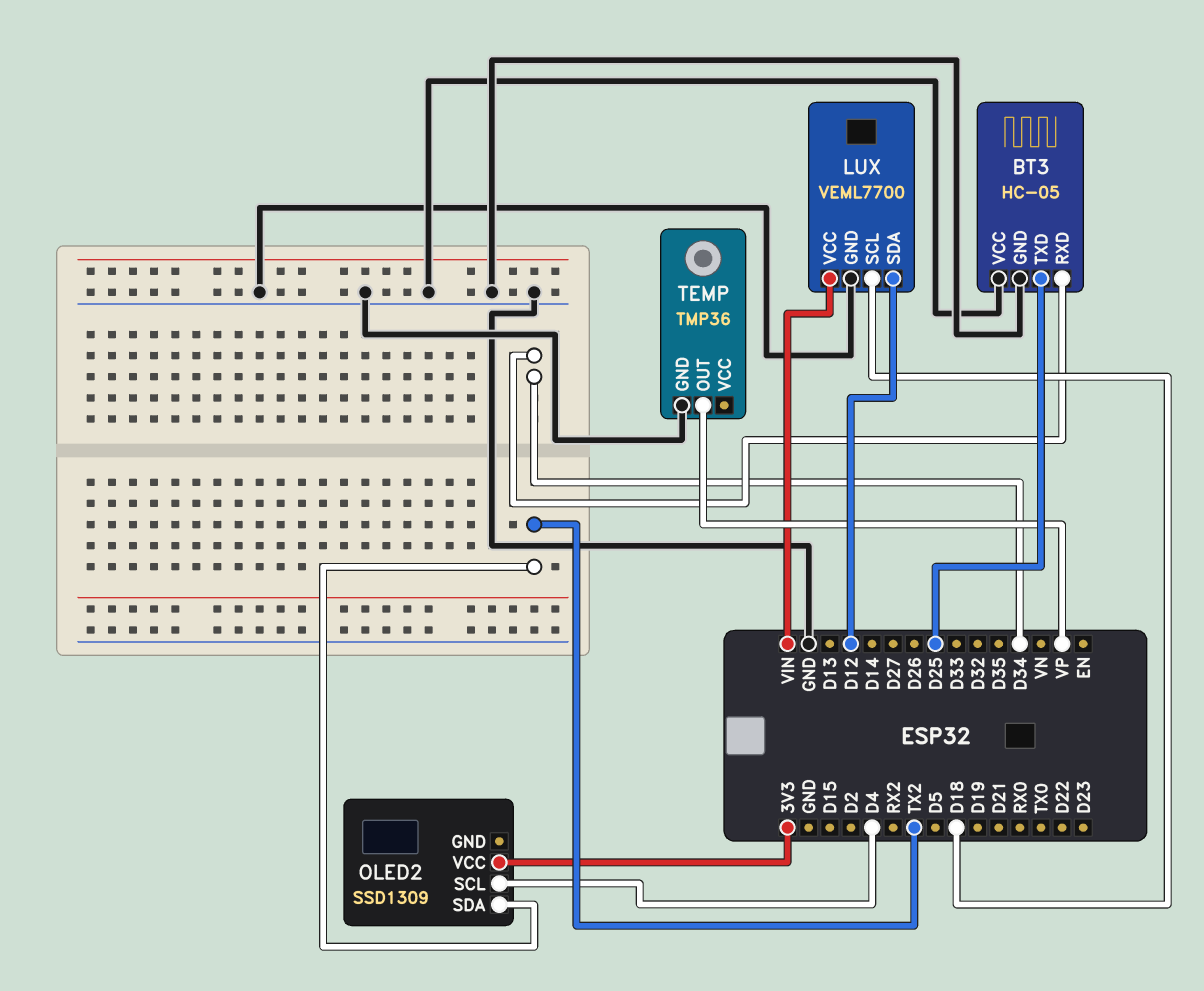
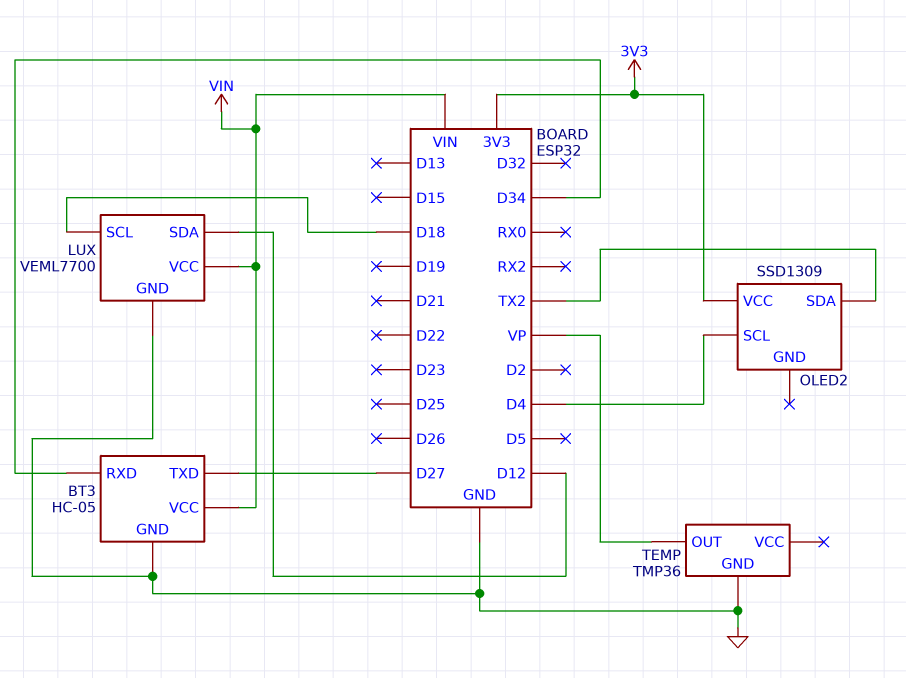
BT3 pin TXD: D25 -> D27
BT3 pin VCC: GND -> VIN

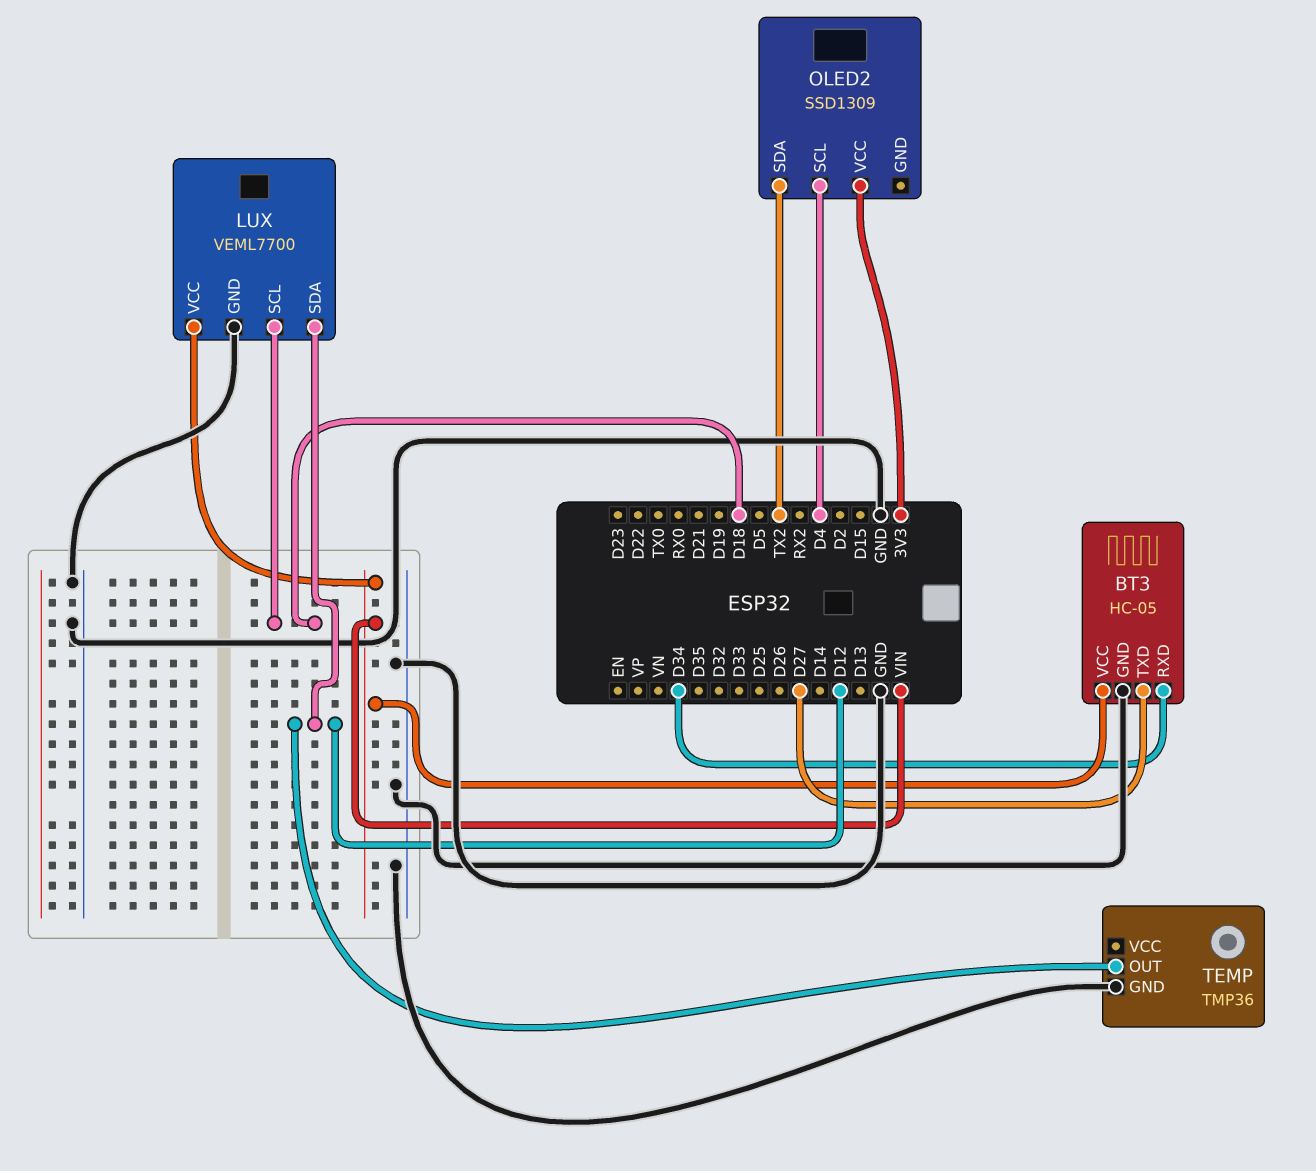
TEMP pin OUT: VP -> D12

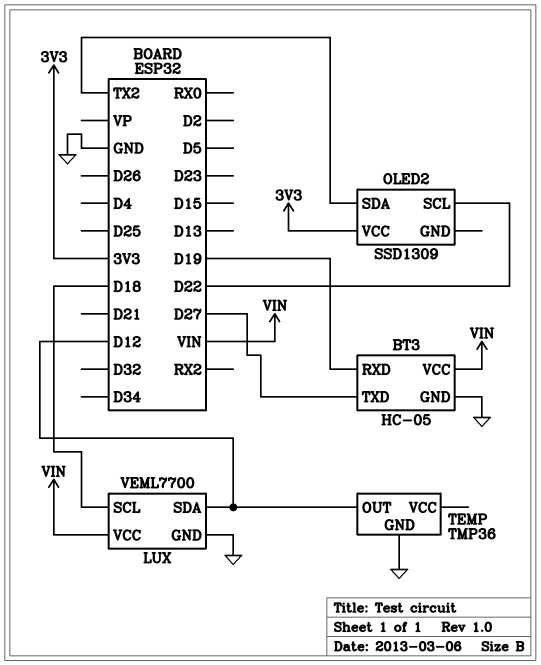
BT3 pin RXD: D34 -> D19
OLED2 pin SCL: D4 -> D22

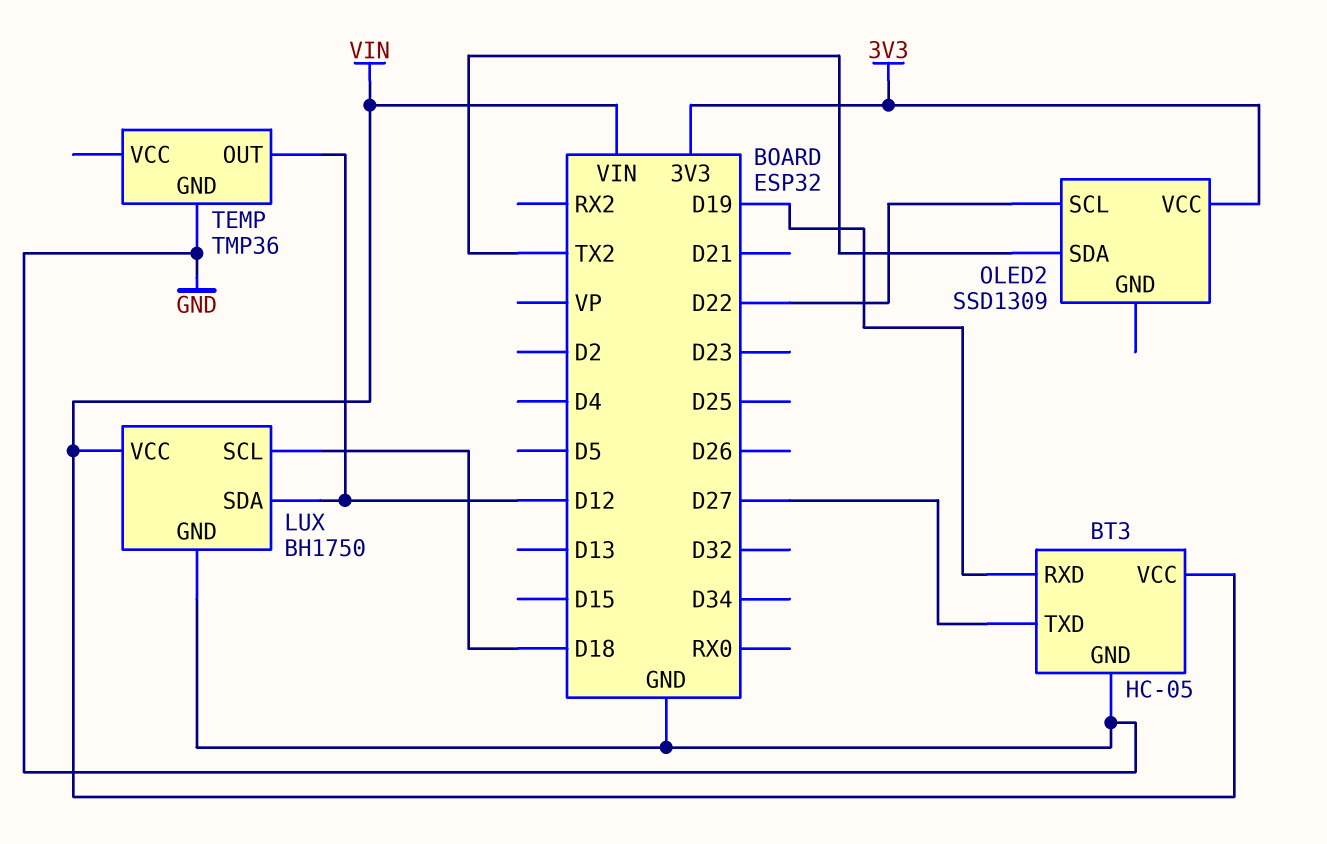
LUX: VEML7700 -> BH1750

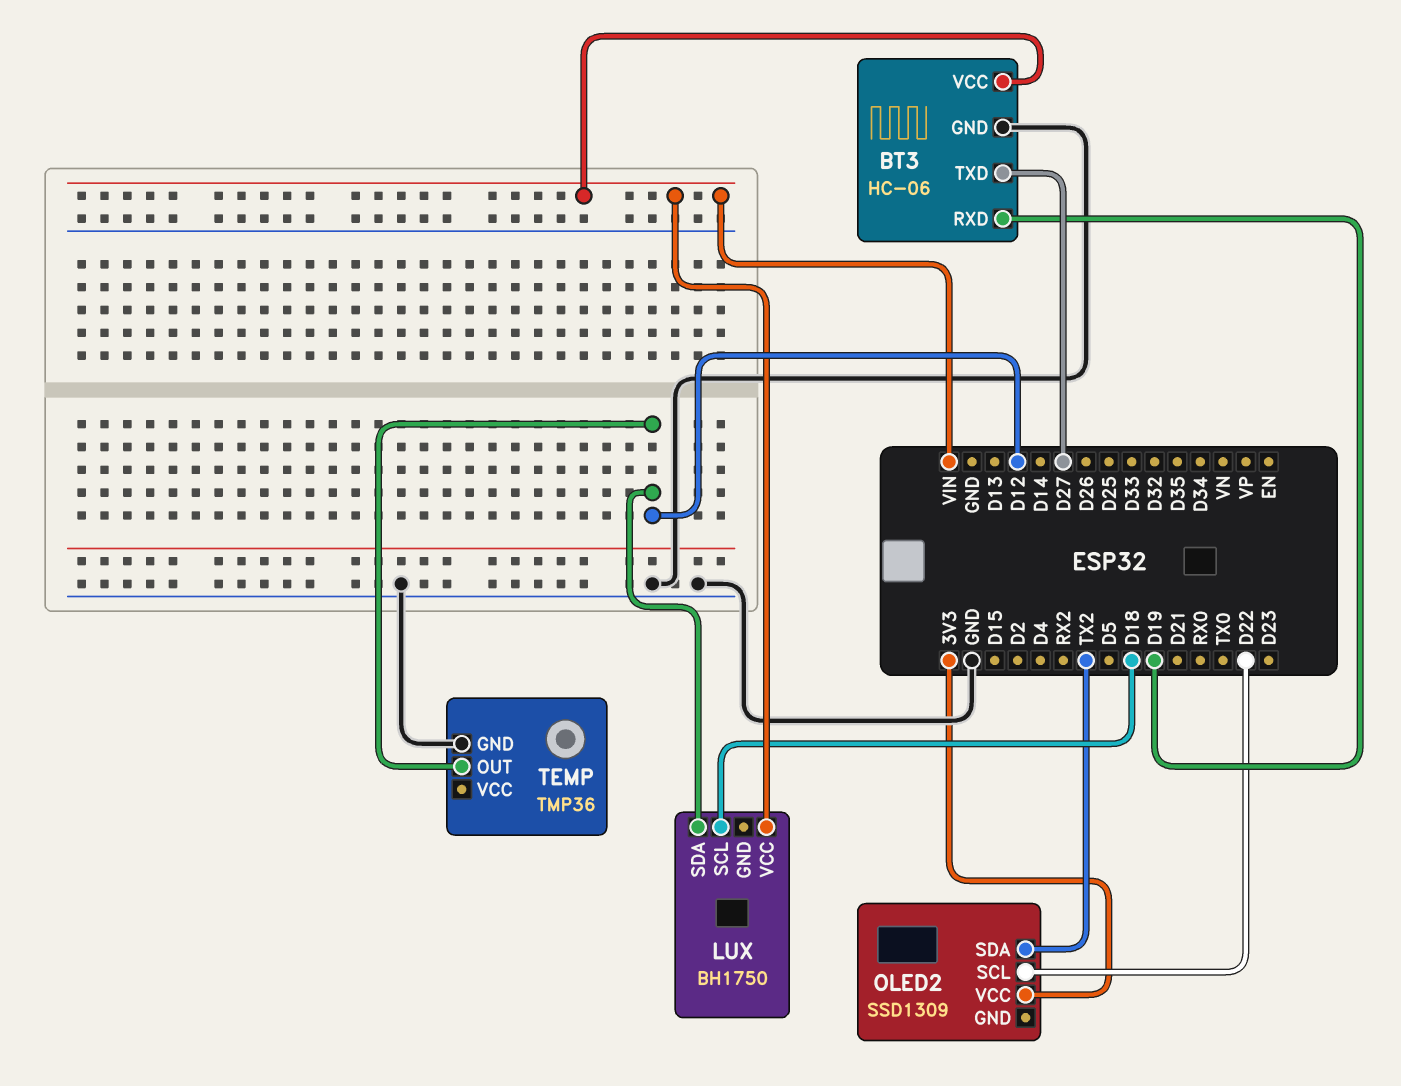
BT3: HC-05 -> HC-06
LUX pin GND: GND -> none

